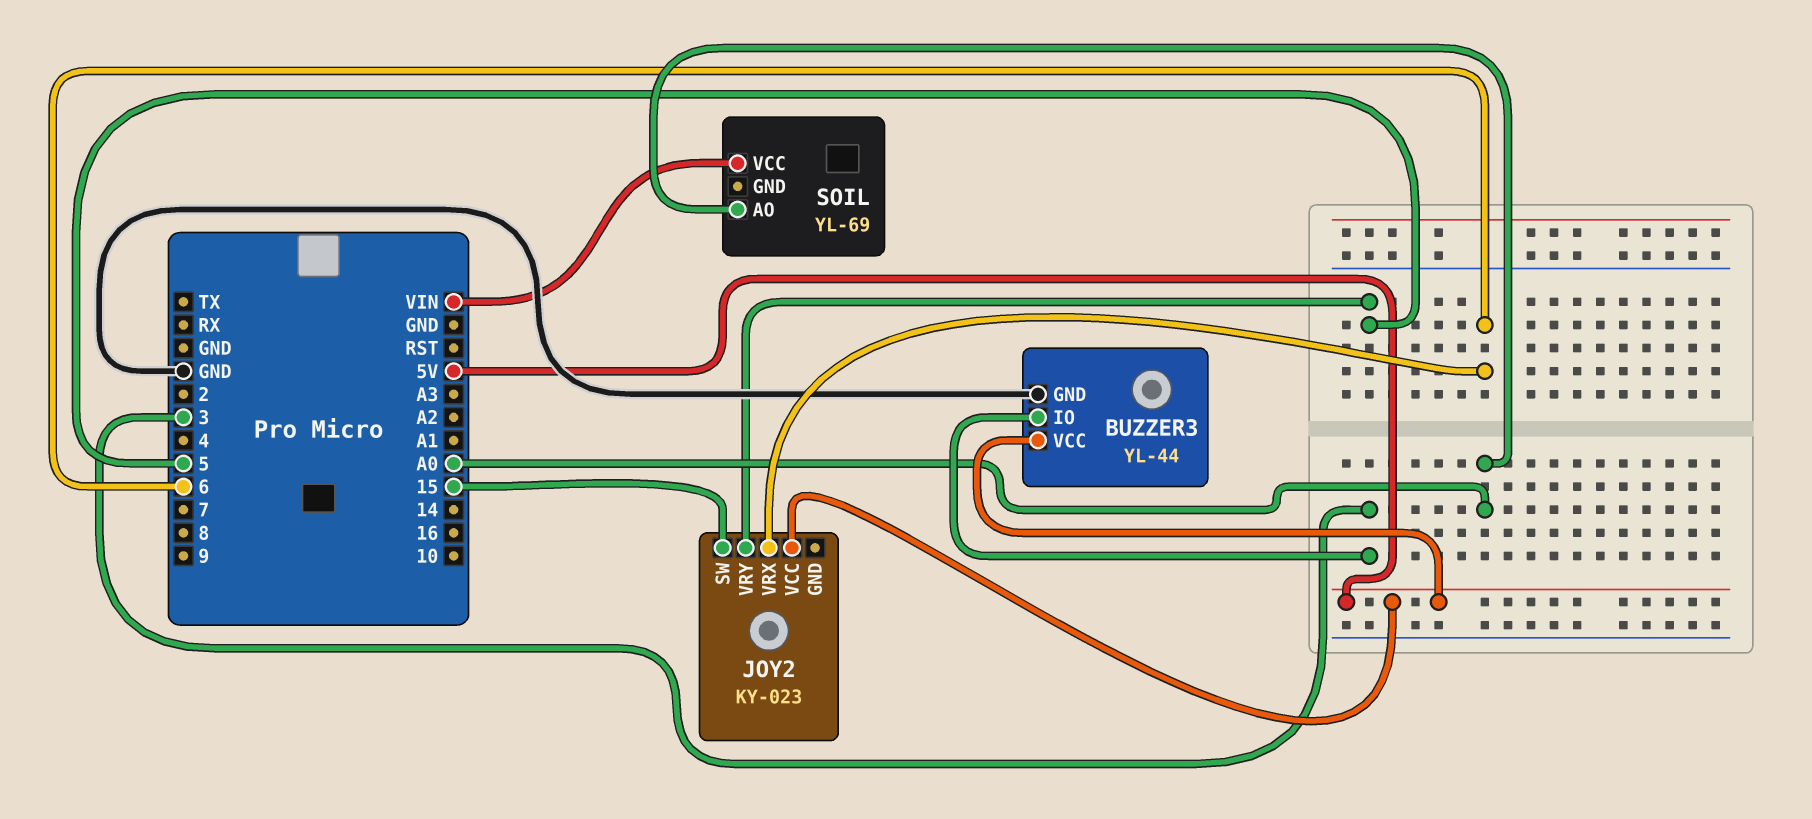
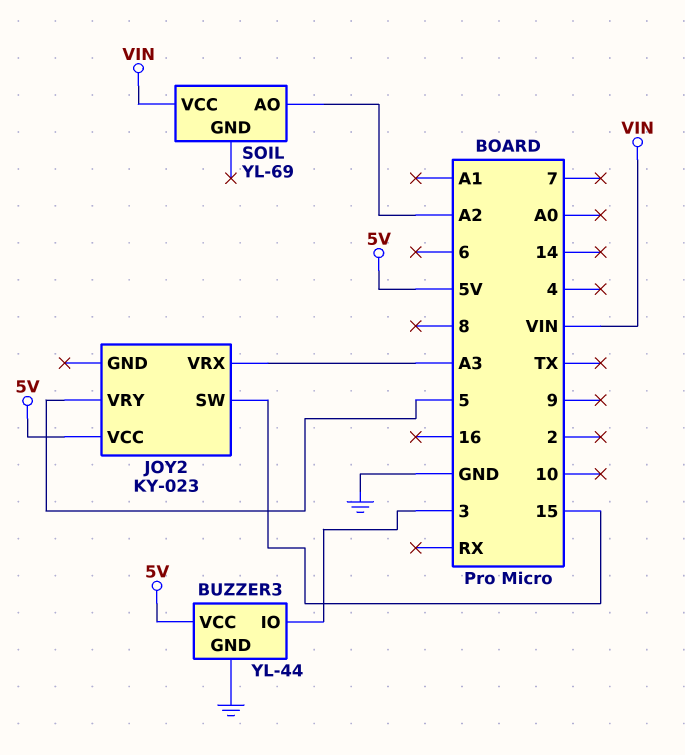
JOY2 pin VRX: 6 -> A3
SOIL pin AO: A0 -> A2

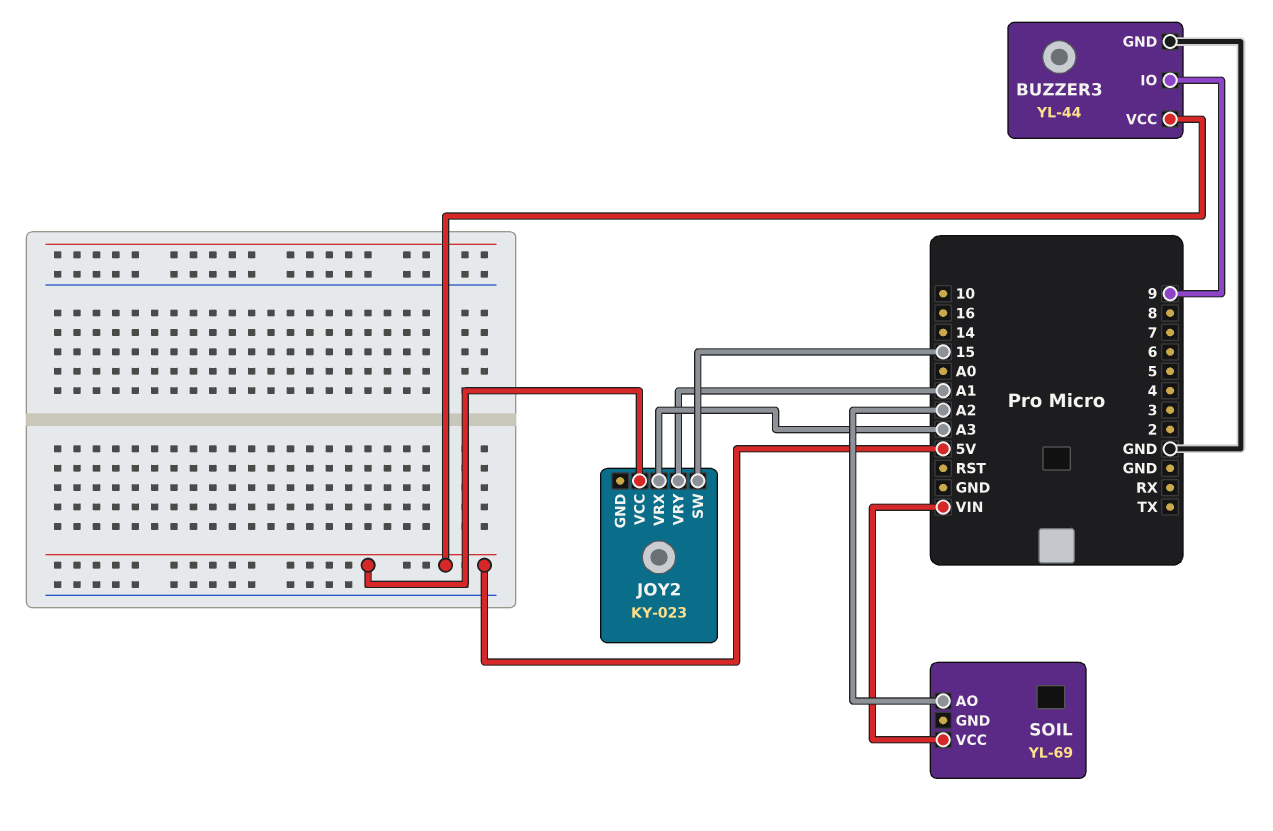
BUZZER3 pin IO: 3 -> 9
JOY2 pin VRY: 5 -> A1

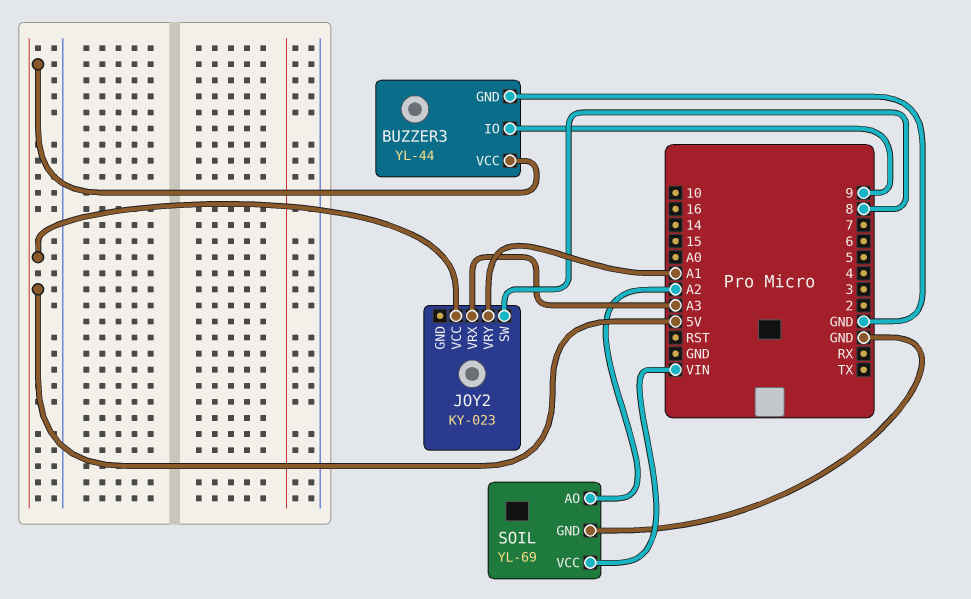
JOY2 pin SW: 15 -> 8
SOIL pin GND: none -> GND

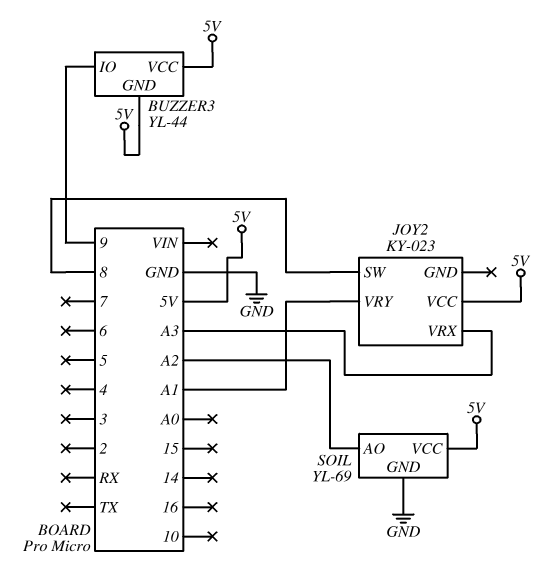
BUZZER3 pin GND: GND -> 5V
SOIL pin VCC: VIN -> 5V

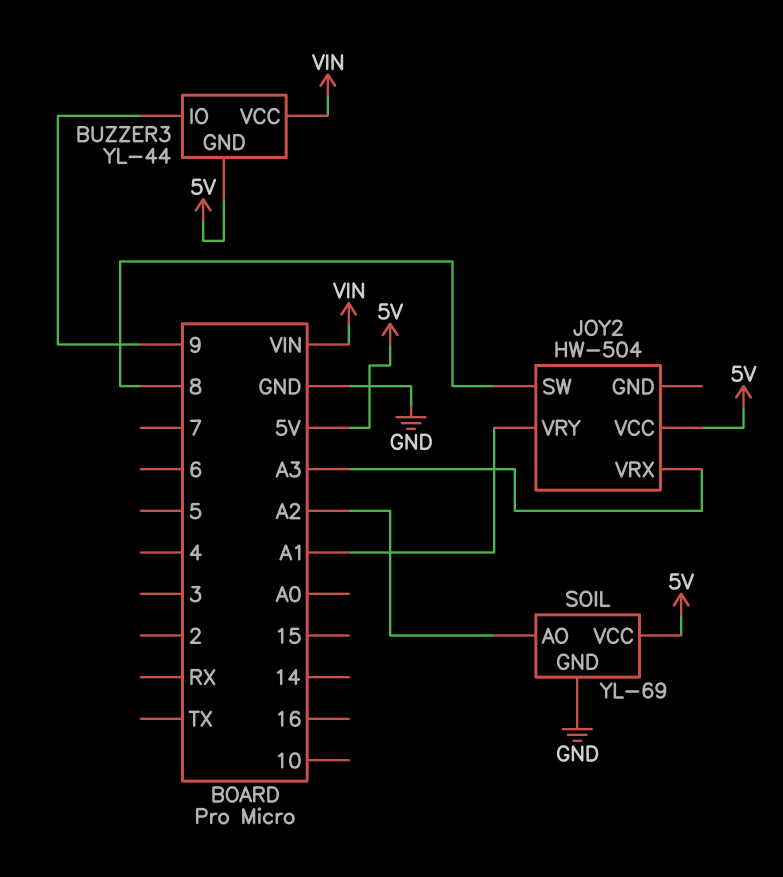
BUZZER3 pin VCC: 5V -> VIN
JOY2: KY-023 -> HW-504

